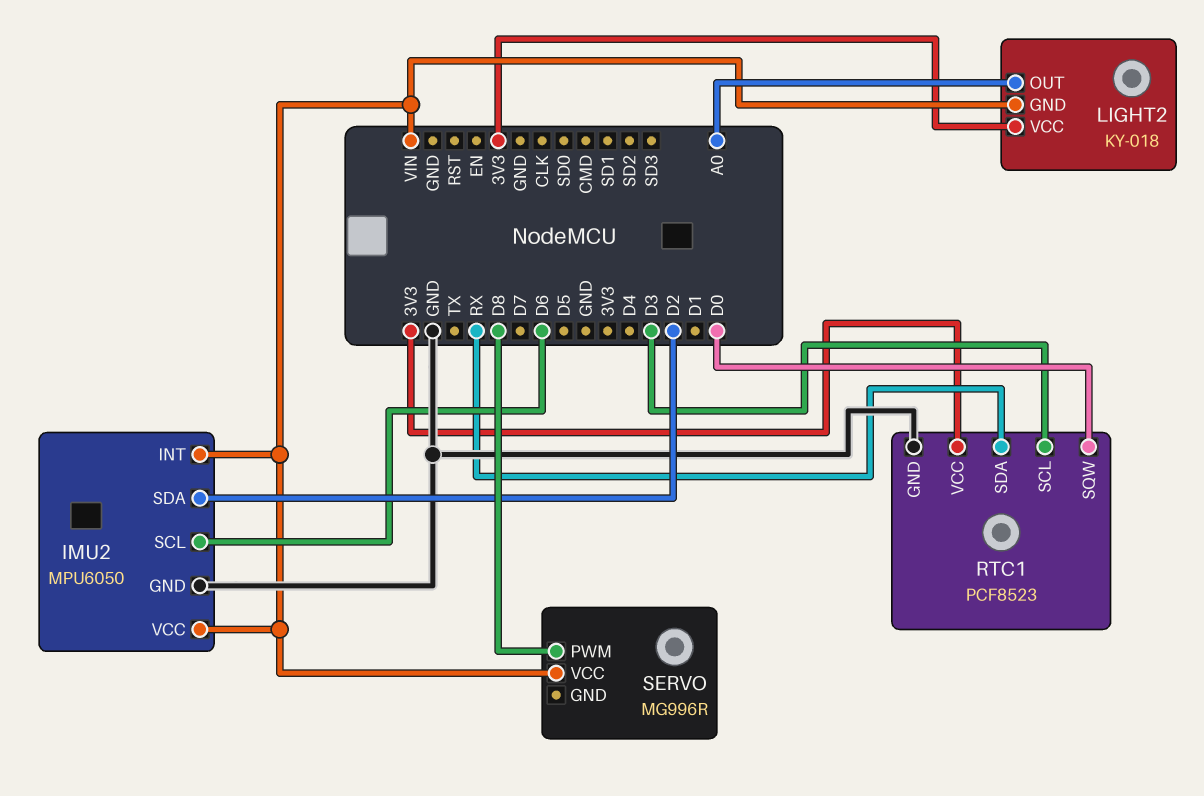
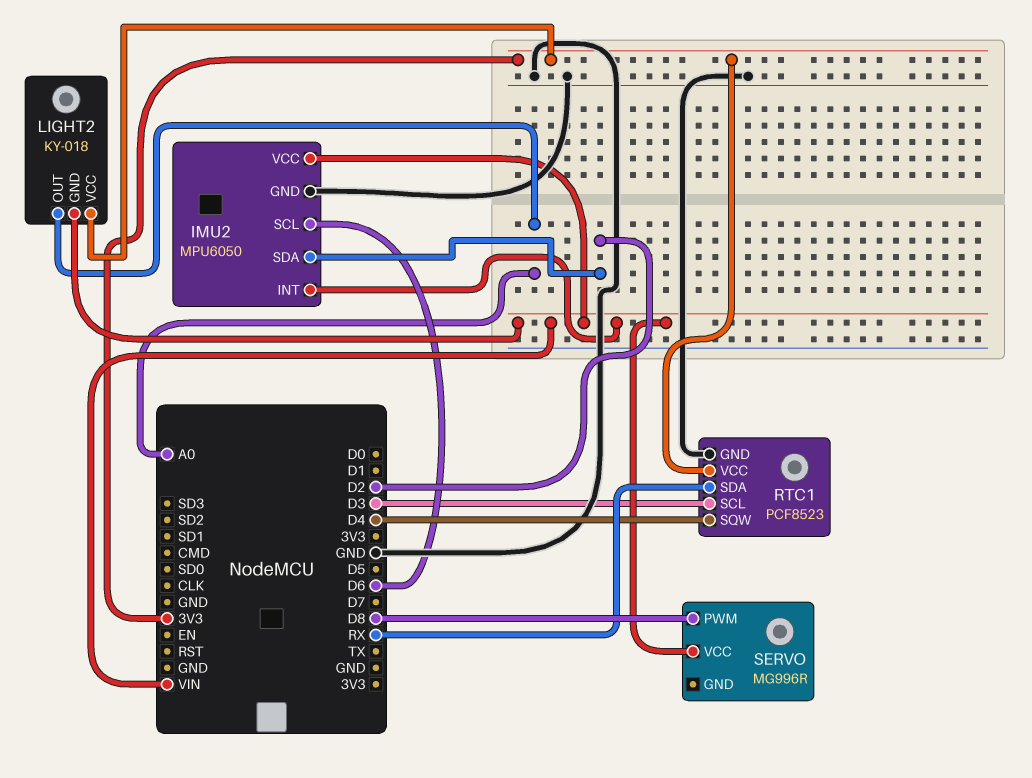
RTC1 pin SQW: D0 -> D4

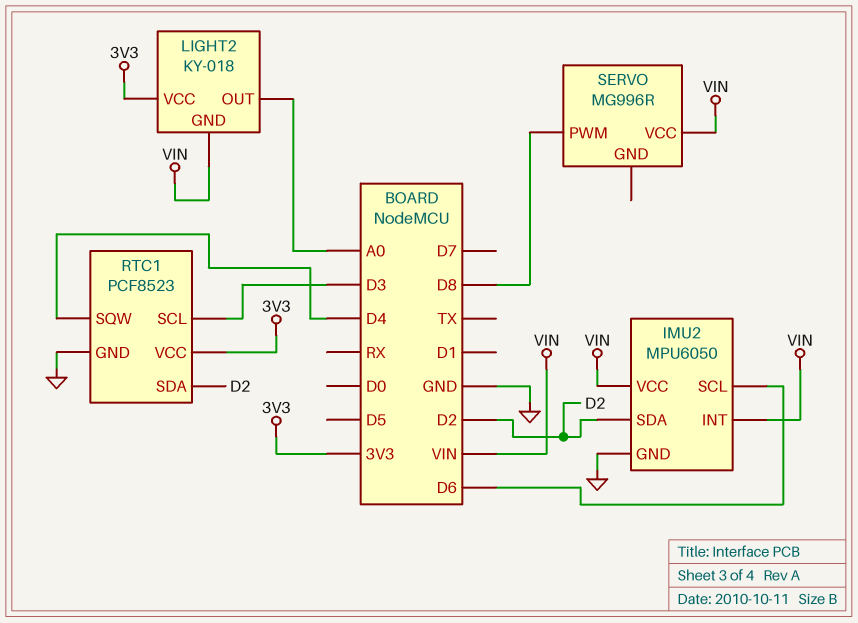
RTC1 pin SDA: RX -> D2

